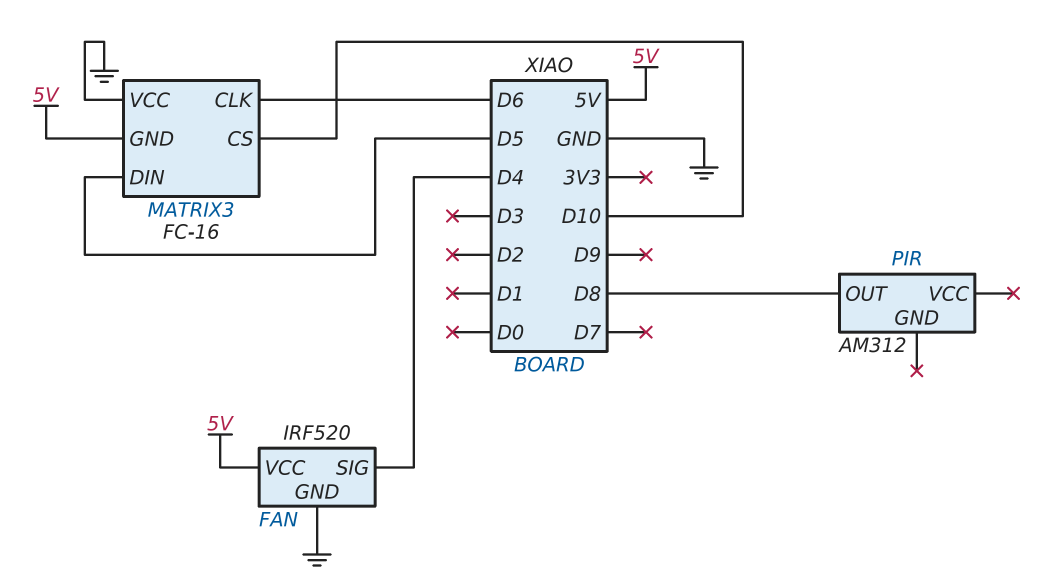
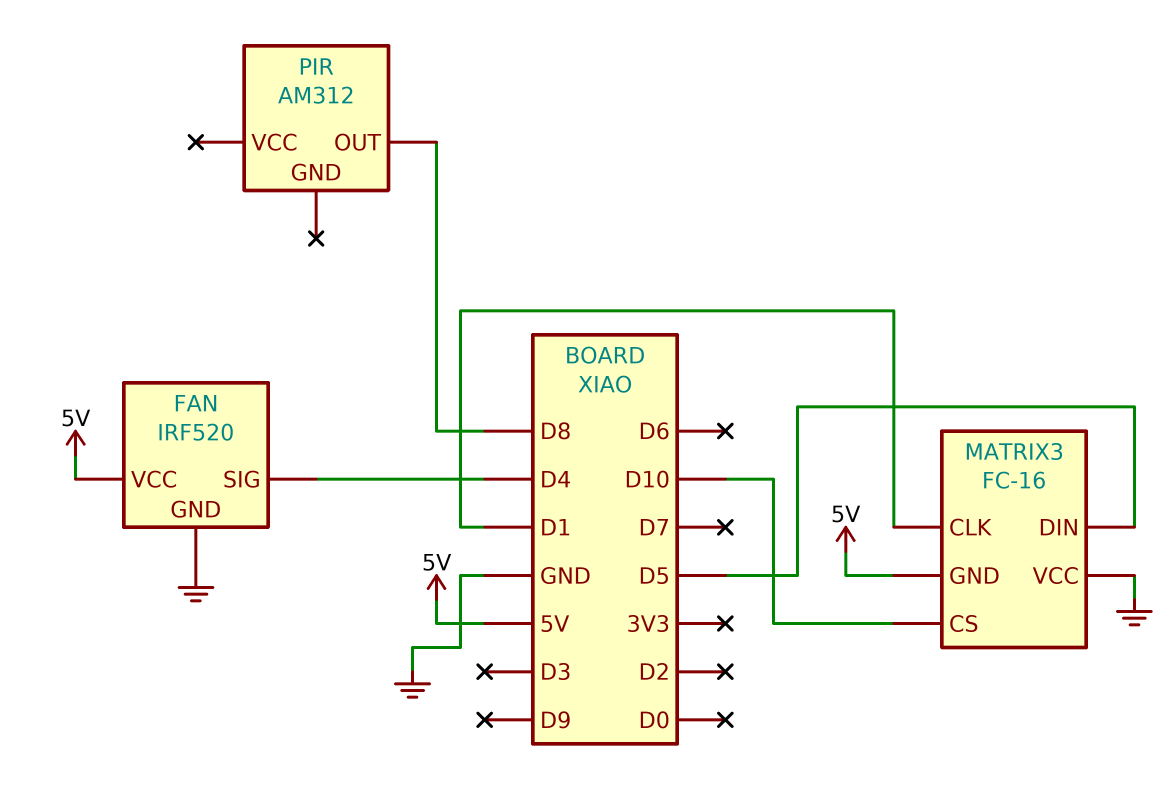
MATRIX3 pin CLK: D6 -> D1

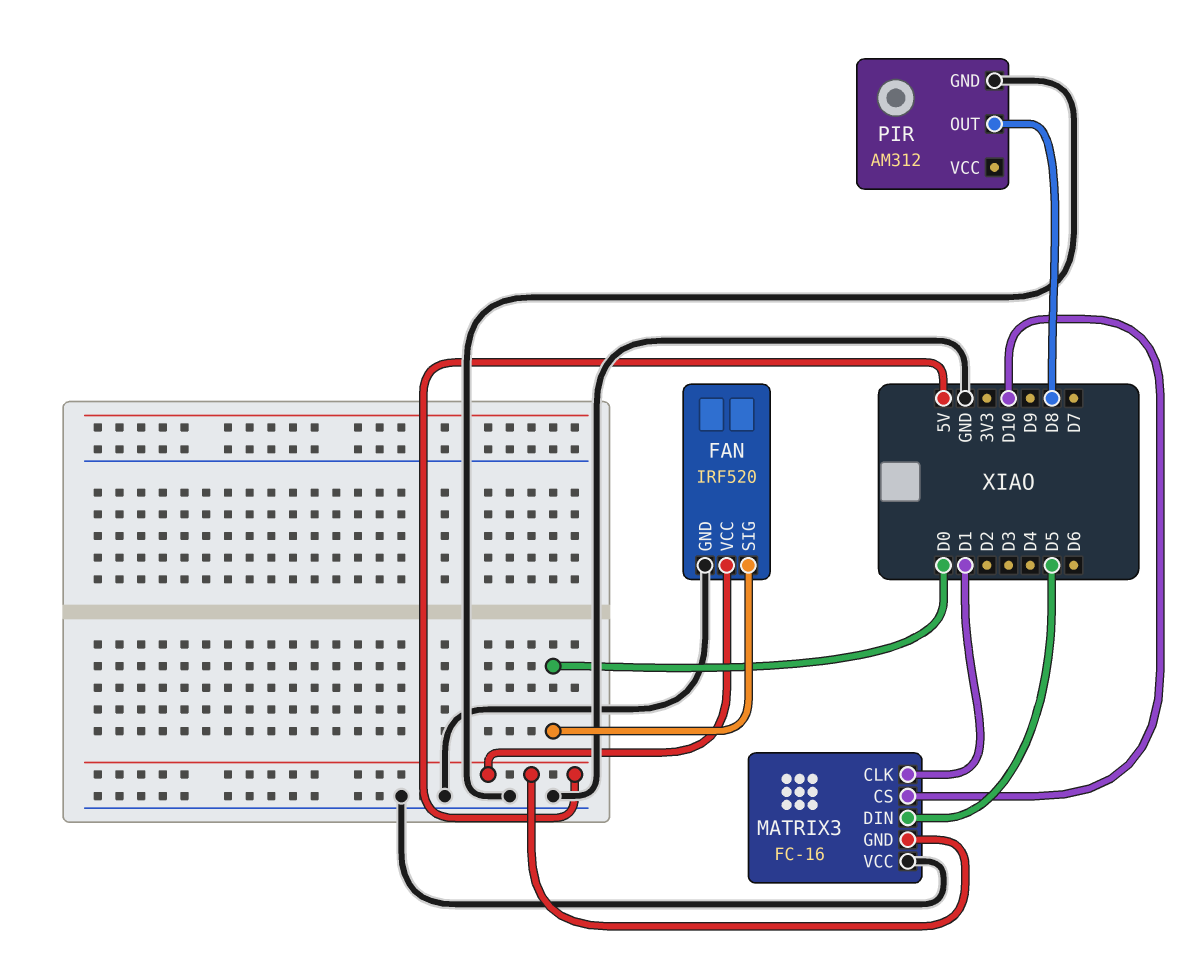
FAN pin SIG: D4 -> D0
PIR pin GND: none -> GND

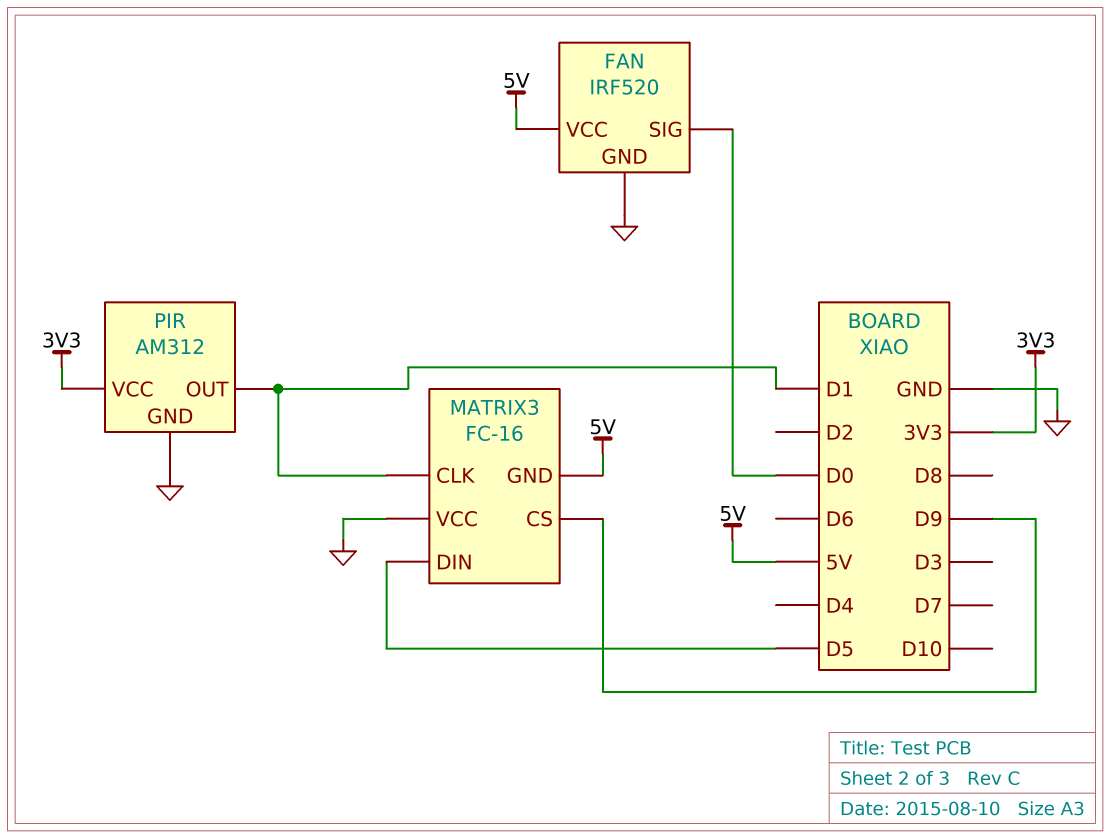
MATRIX3 pin CS: D10 -> D9
PIR pin OUT: D8 -> D1
PIR pin VCC: none -> 3V3

